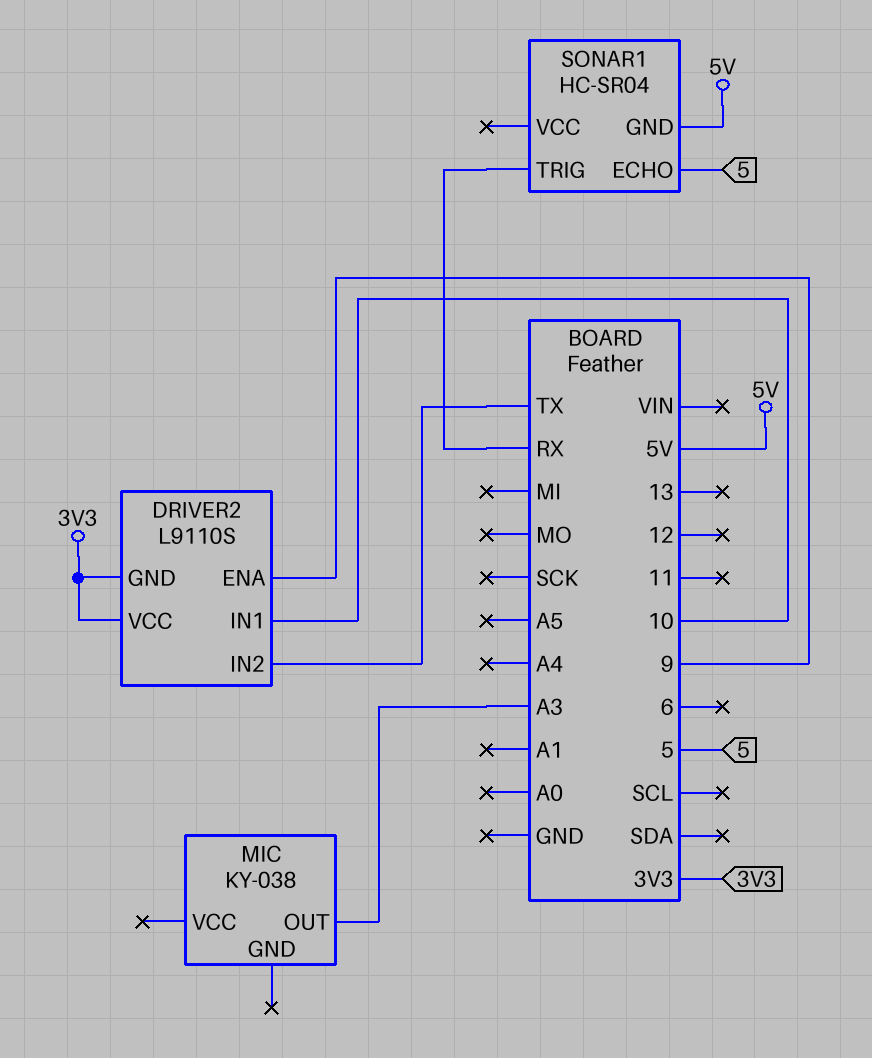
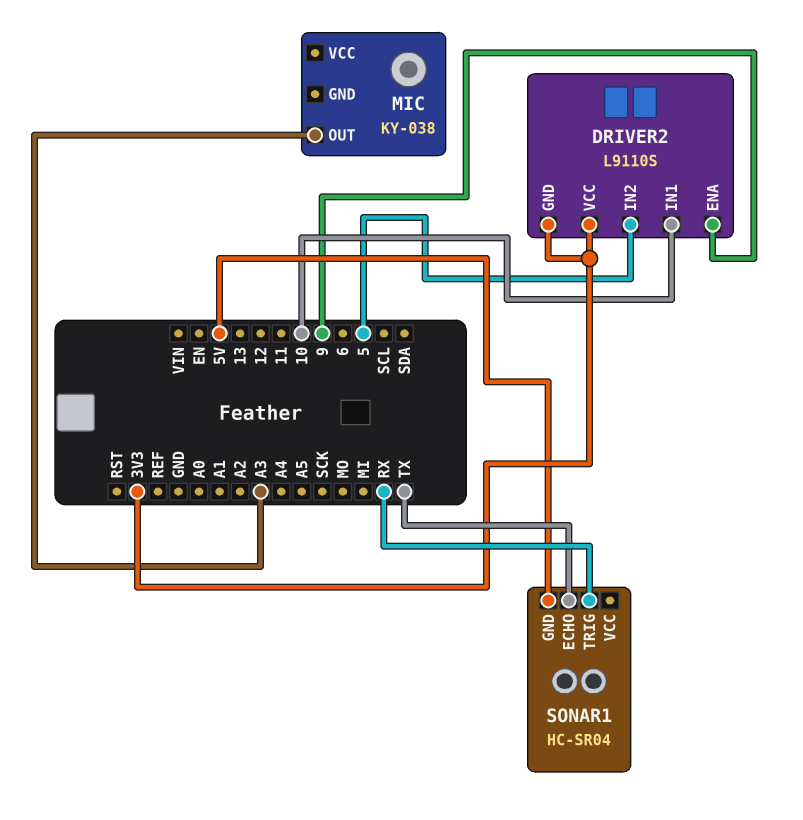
DRIVER2 pin IN2: TX -> 5
SONAR1 pin ECHO: 5 -> TX

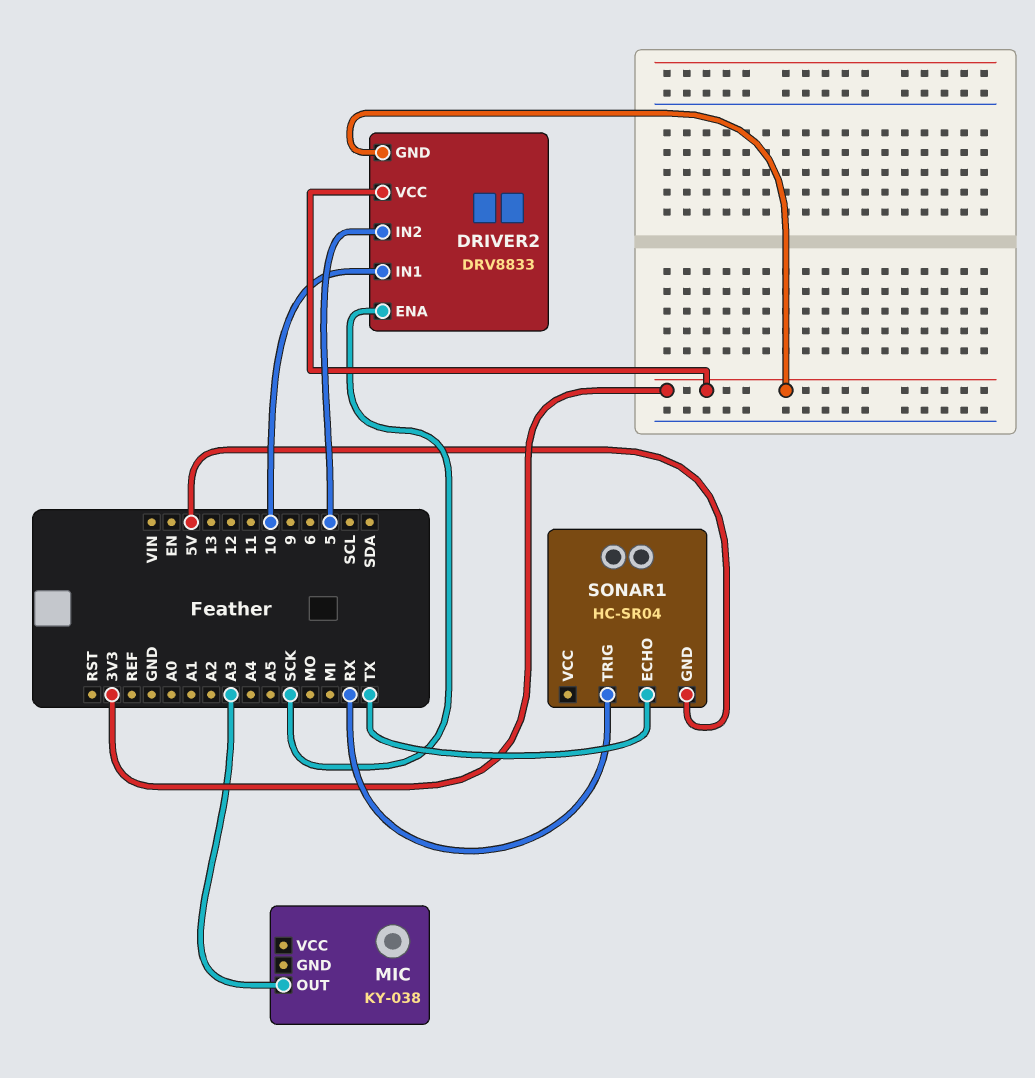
DRIVER2: L9110S -> DRV8833
DRIVER2 pin ENA: 9 -> SCK

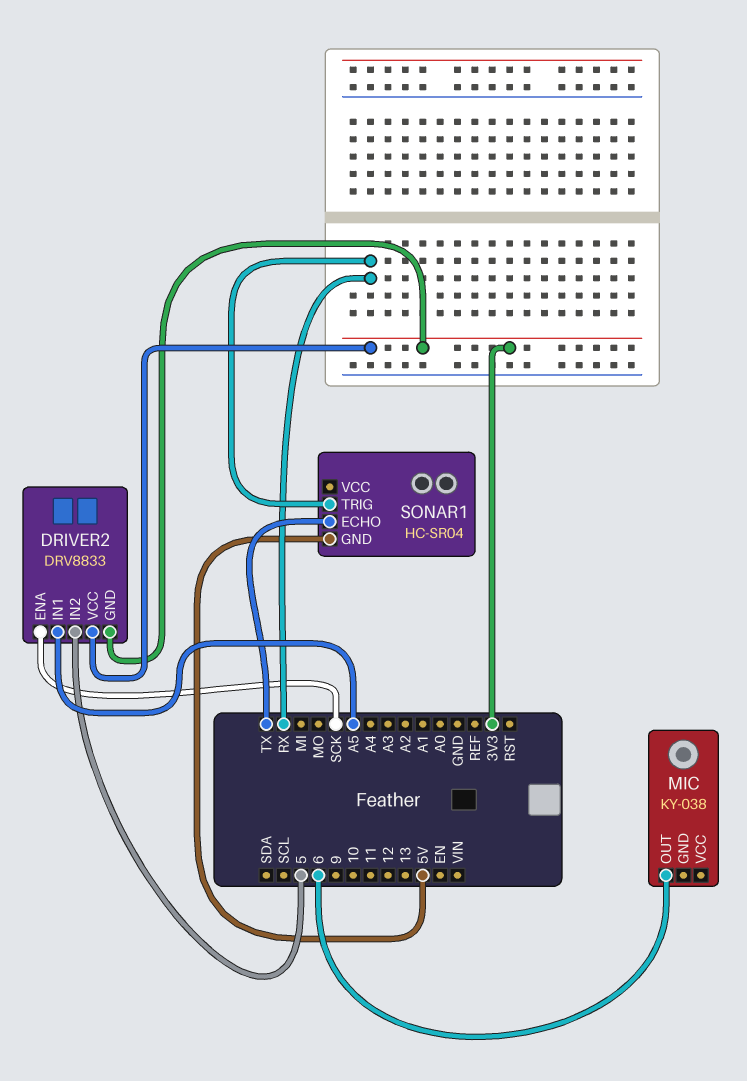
DRIVER2 pin IN1: 10 -> A5
MIC pin OUT: A3 -> 6

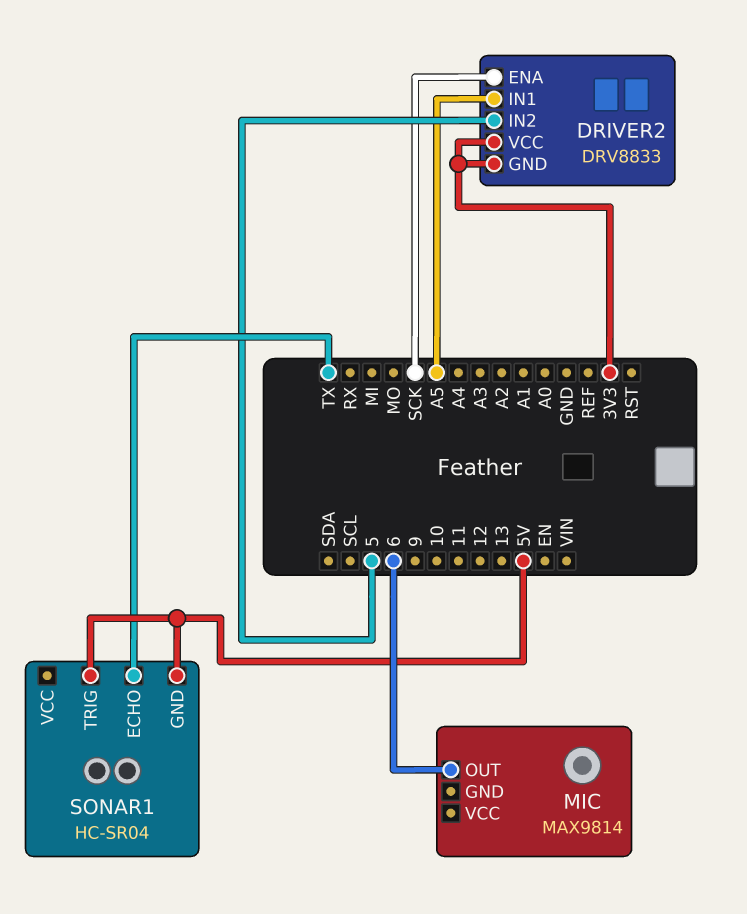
MIC: KY-038 -> MAX9814
SONAR1 pin TRIG: RX -> 5V

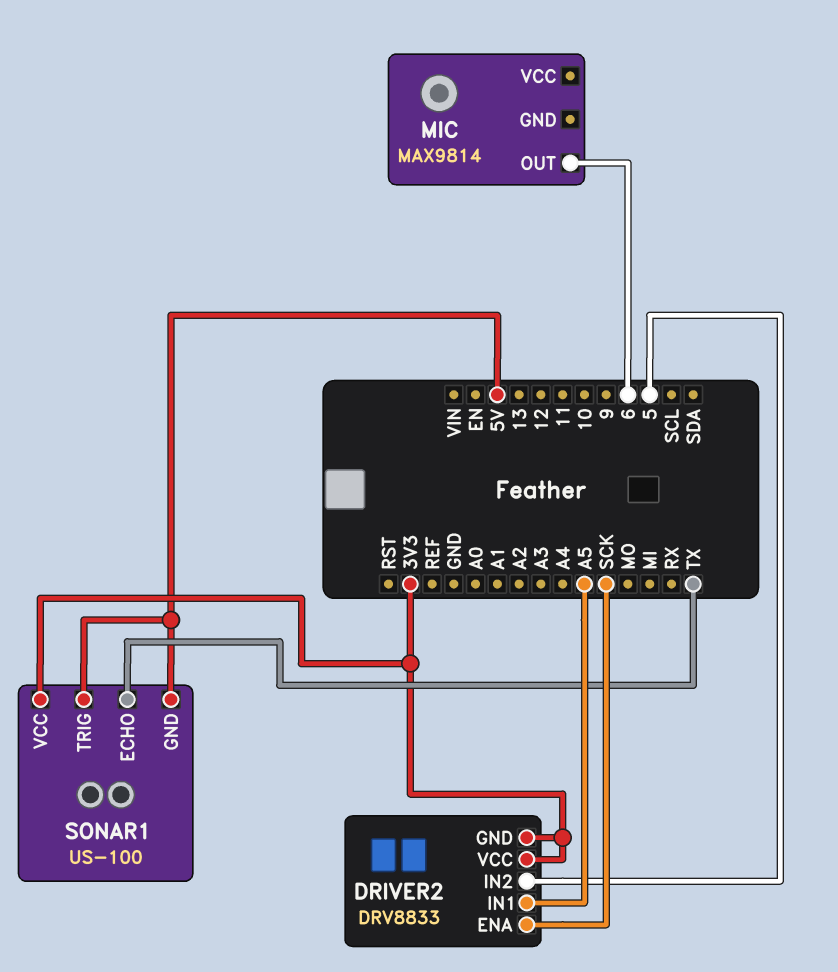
SONAR1: HC-SR04 -> US-100
SONAR1 pin VCC: none -> 3V3

